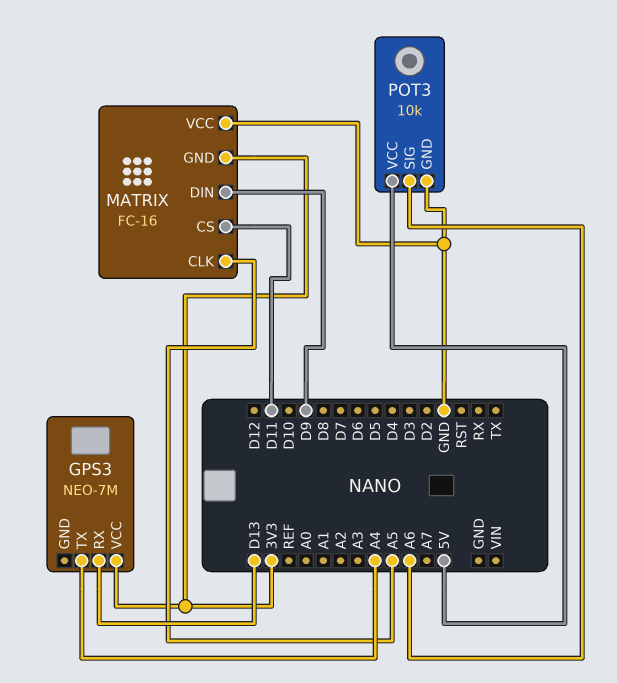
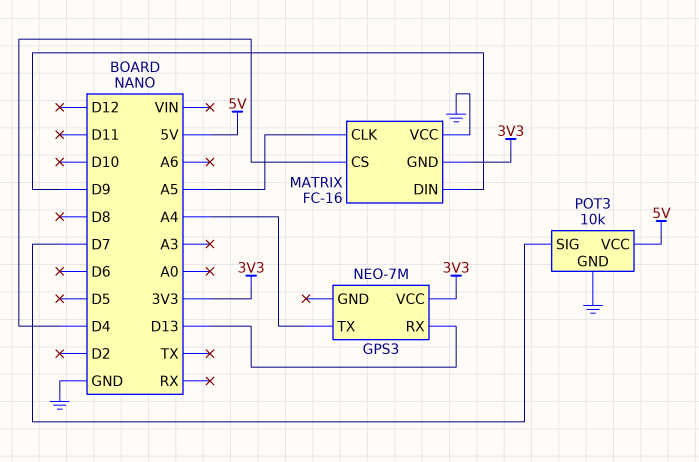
MATRIX pin CS: D11 -> D4
POT3 pin SIG: A6 -> D7

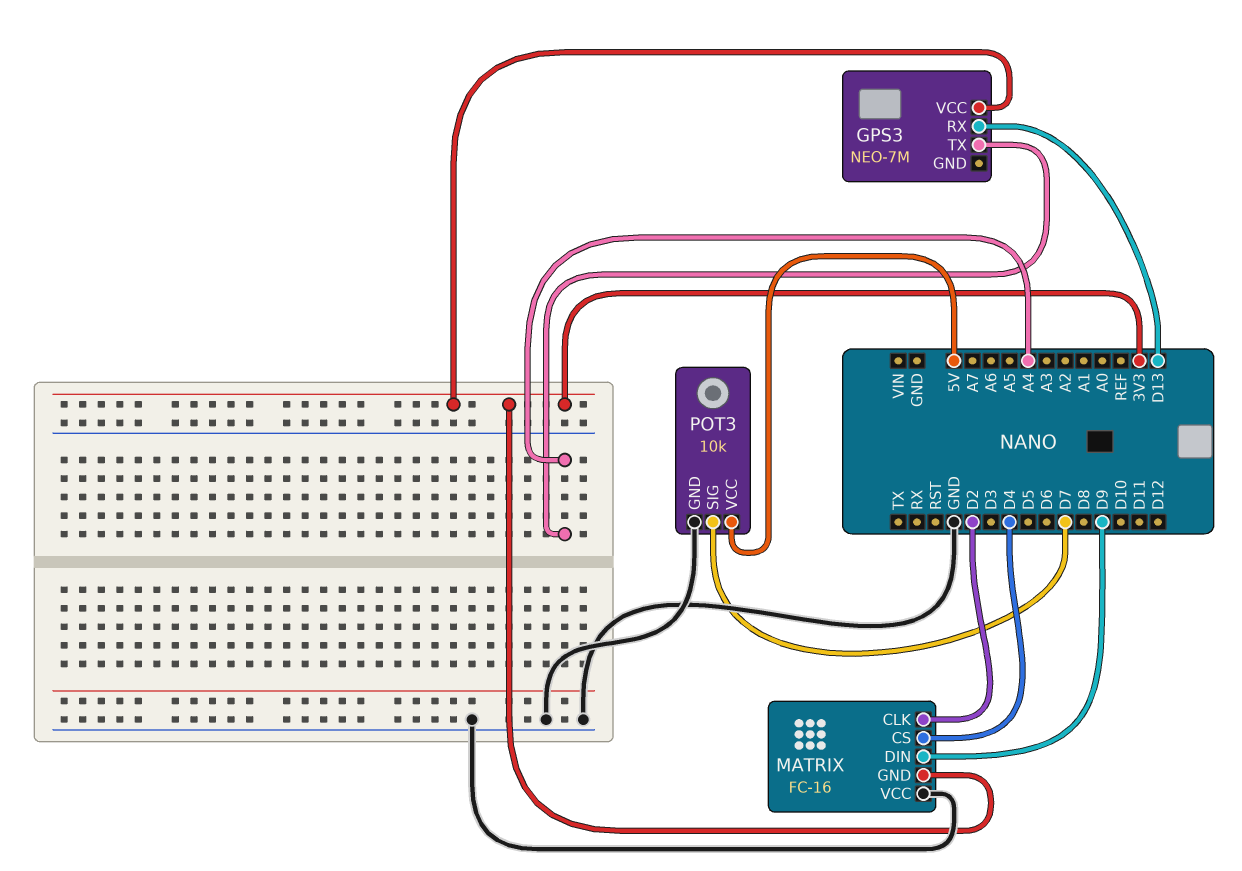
MATRIX pin CLK: A5 -> D2

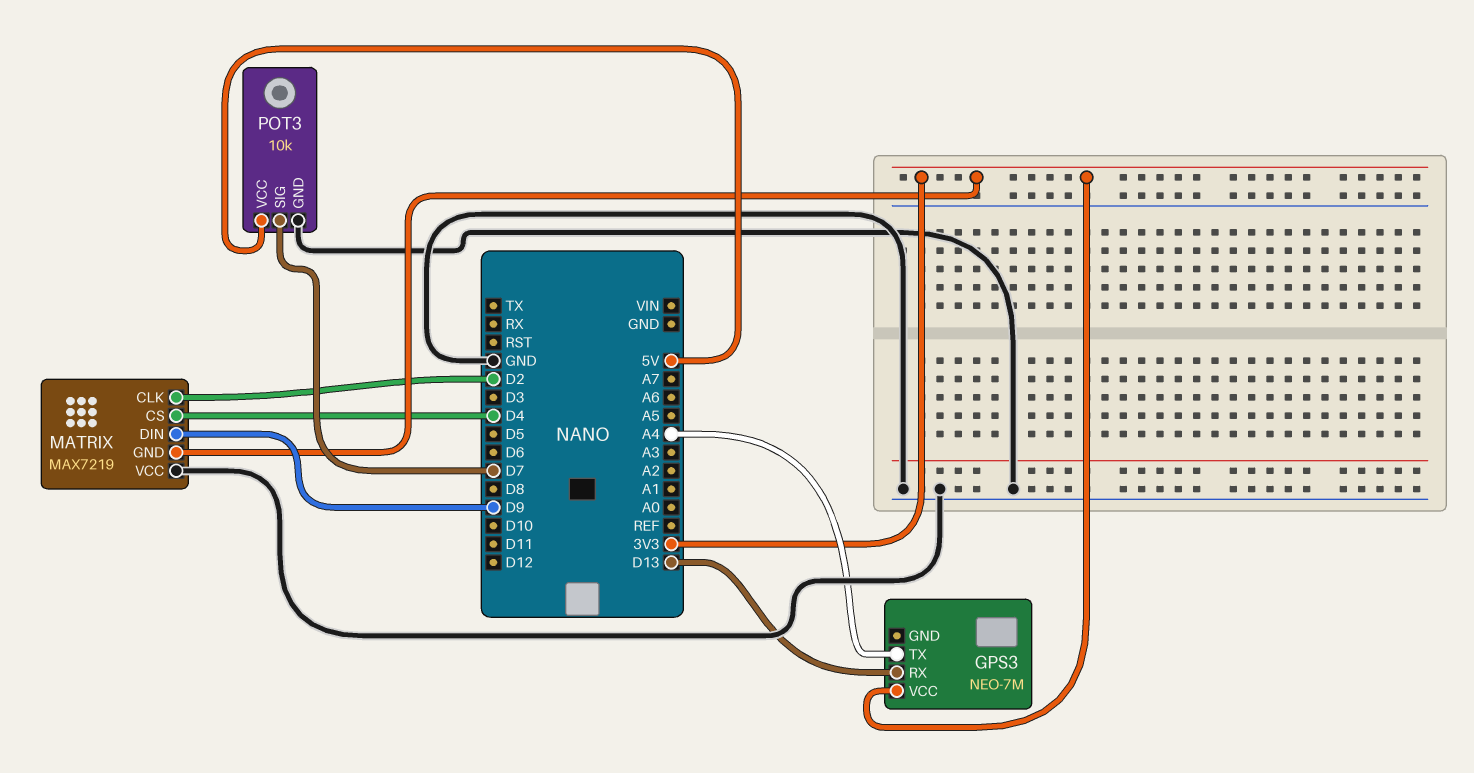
MATRIX: FC-16 -> MAX7219

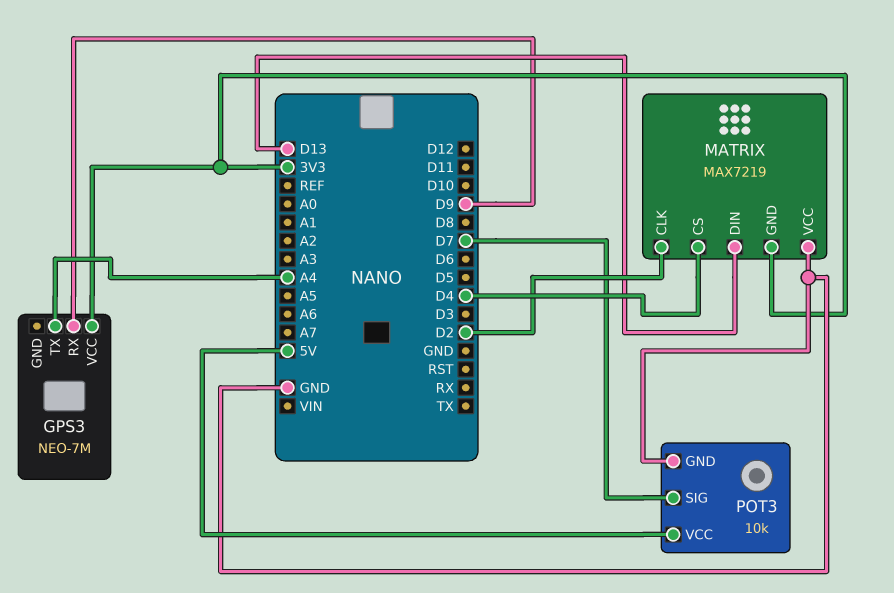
GPS3 pin RX: D13 -> D9
MATRIX pin DIN: D9 -> D13

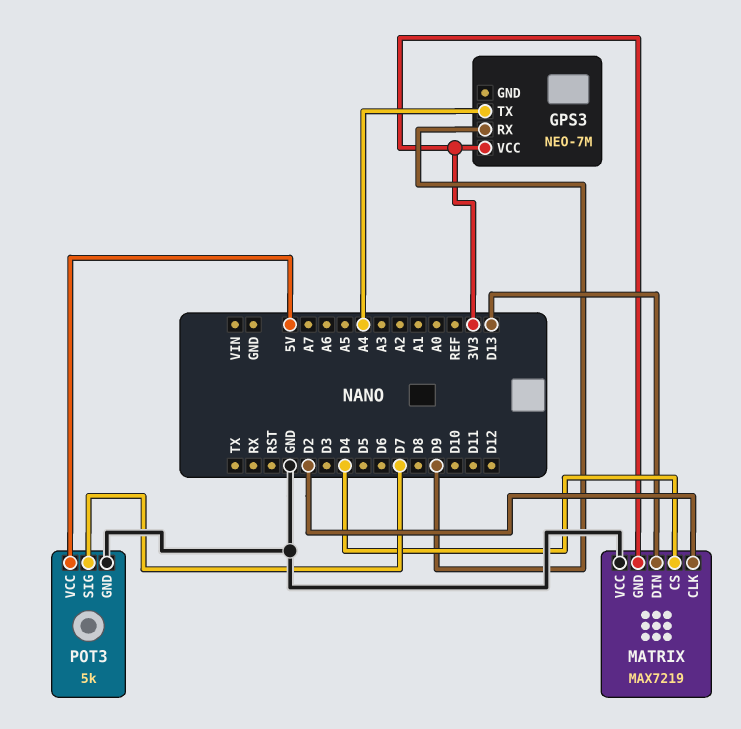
POT3: 10k -> 5k

